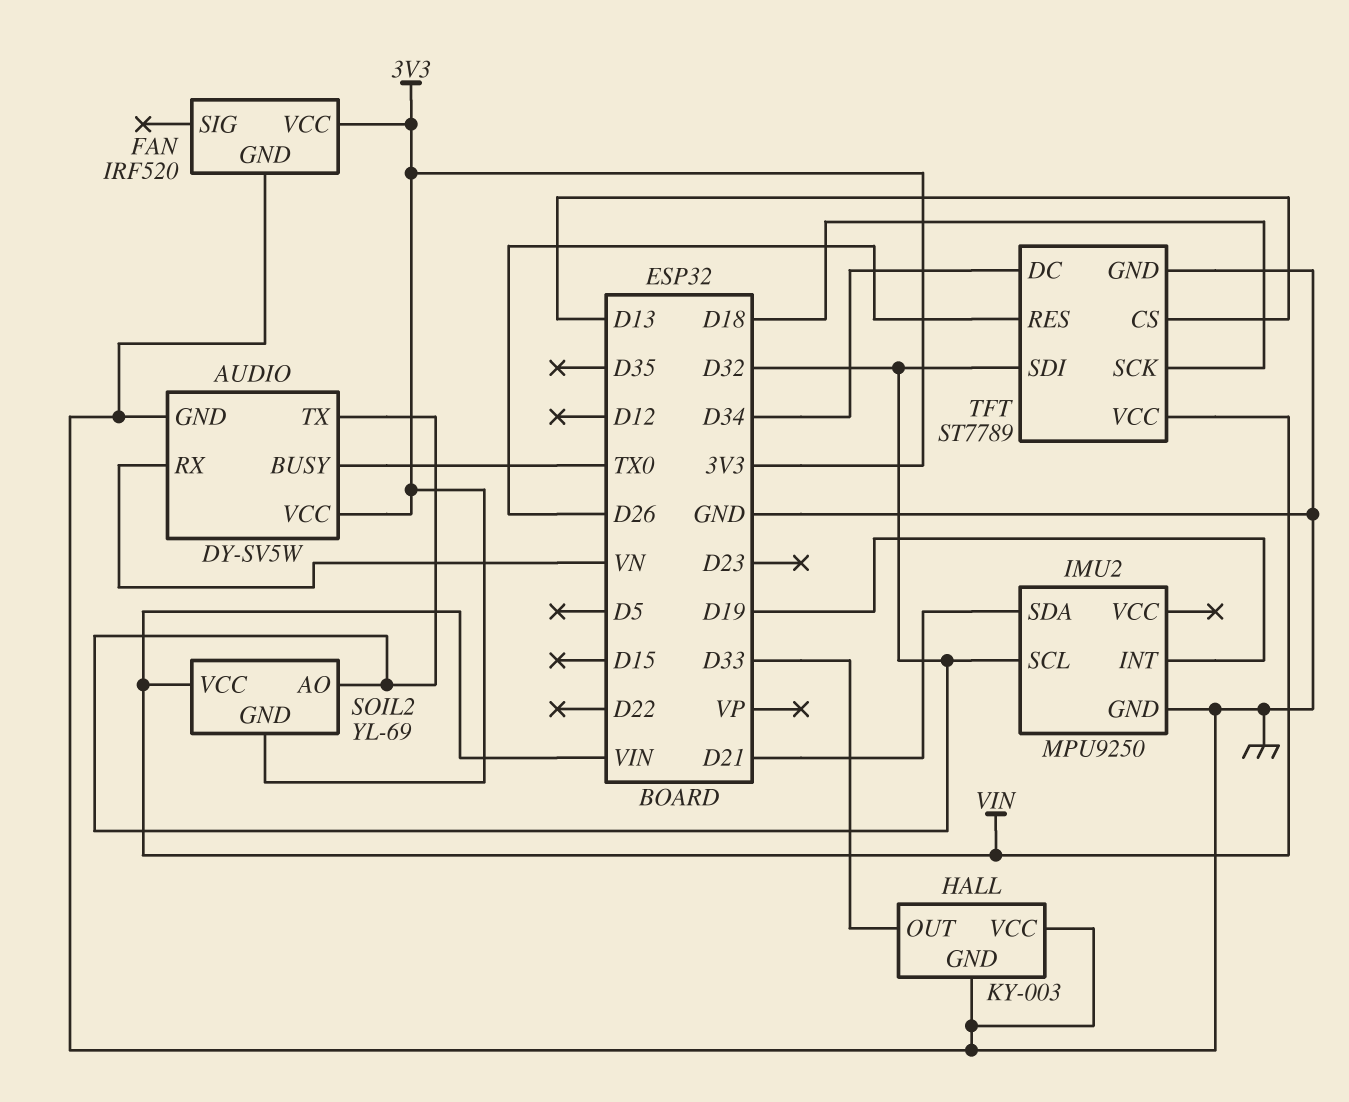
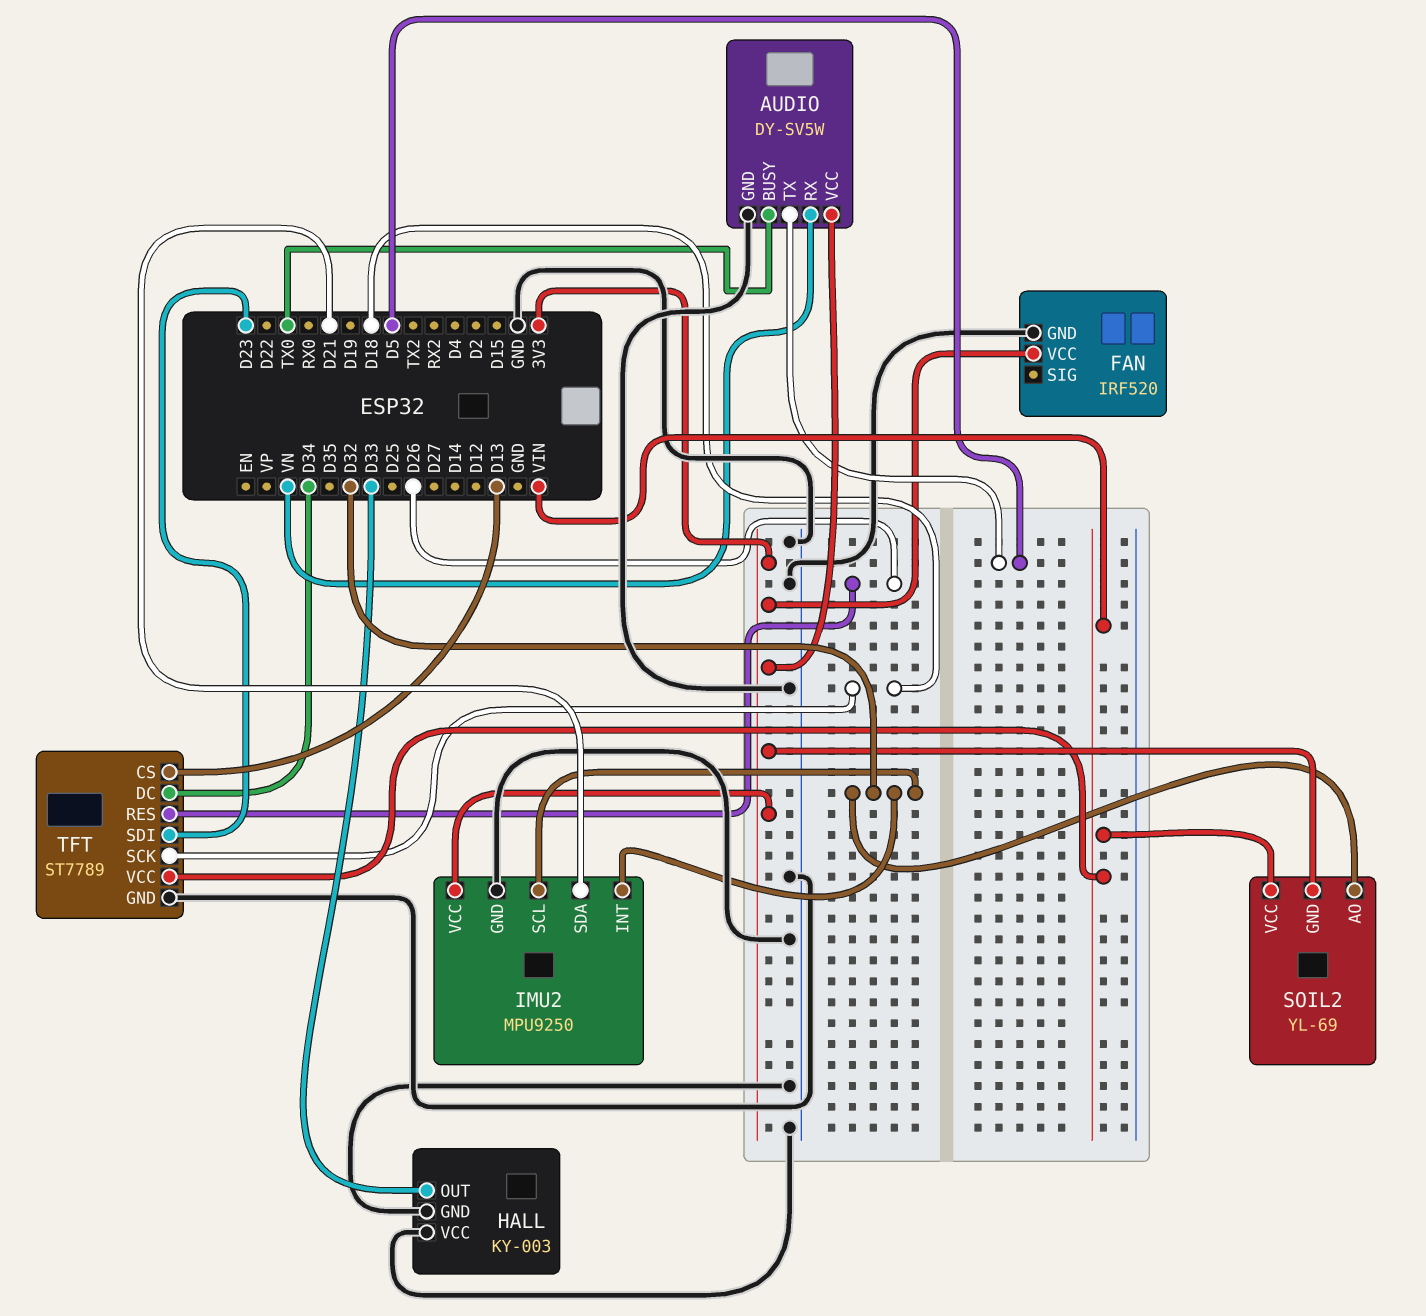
AUDIO pin TX: D32 -> D5
IMU2 pin INT: D19 -> D32
IMU2 pin VCC: none -> 3V3
TFT pin SDI: D32 -> D23

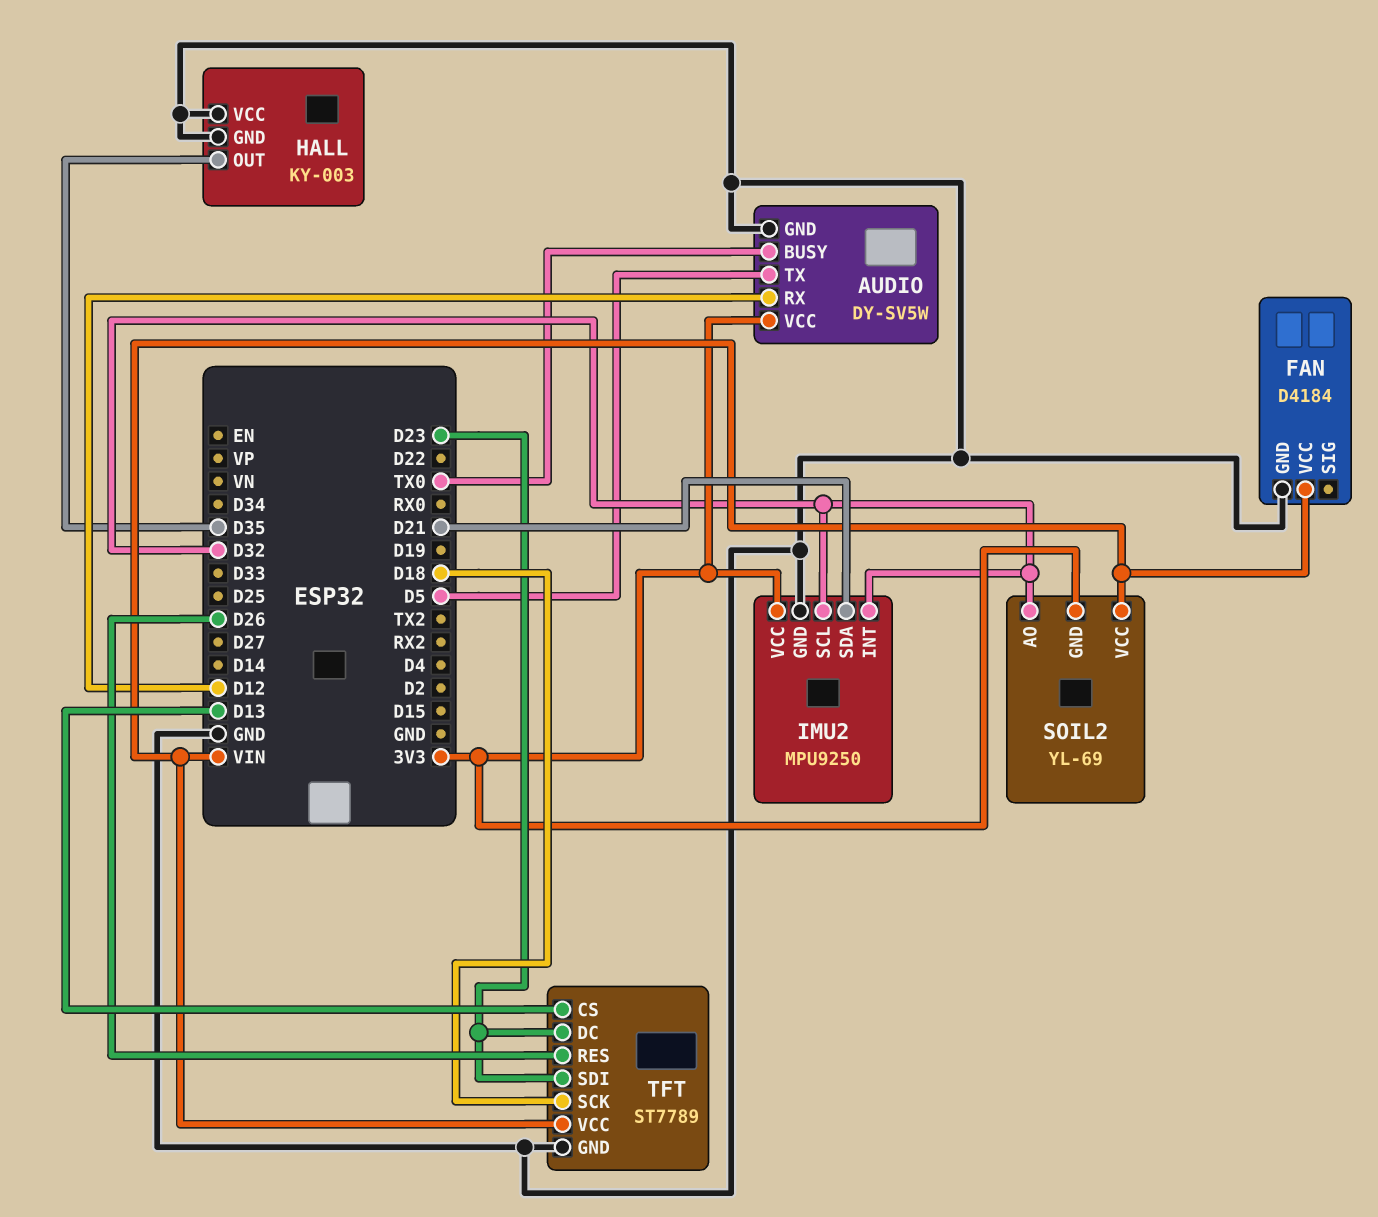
AUDIO pin RX: VN -> D12
FAN: IRF520 -> D4184
FAN pin VCC: 3V3 -> VIN
HALL pin OUT: D33 -> D35
TFT pin DC: D34 -> D23

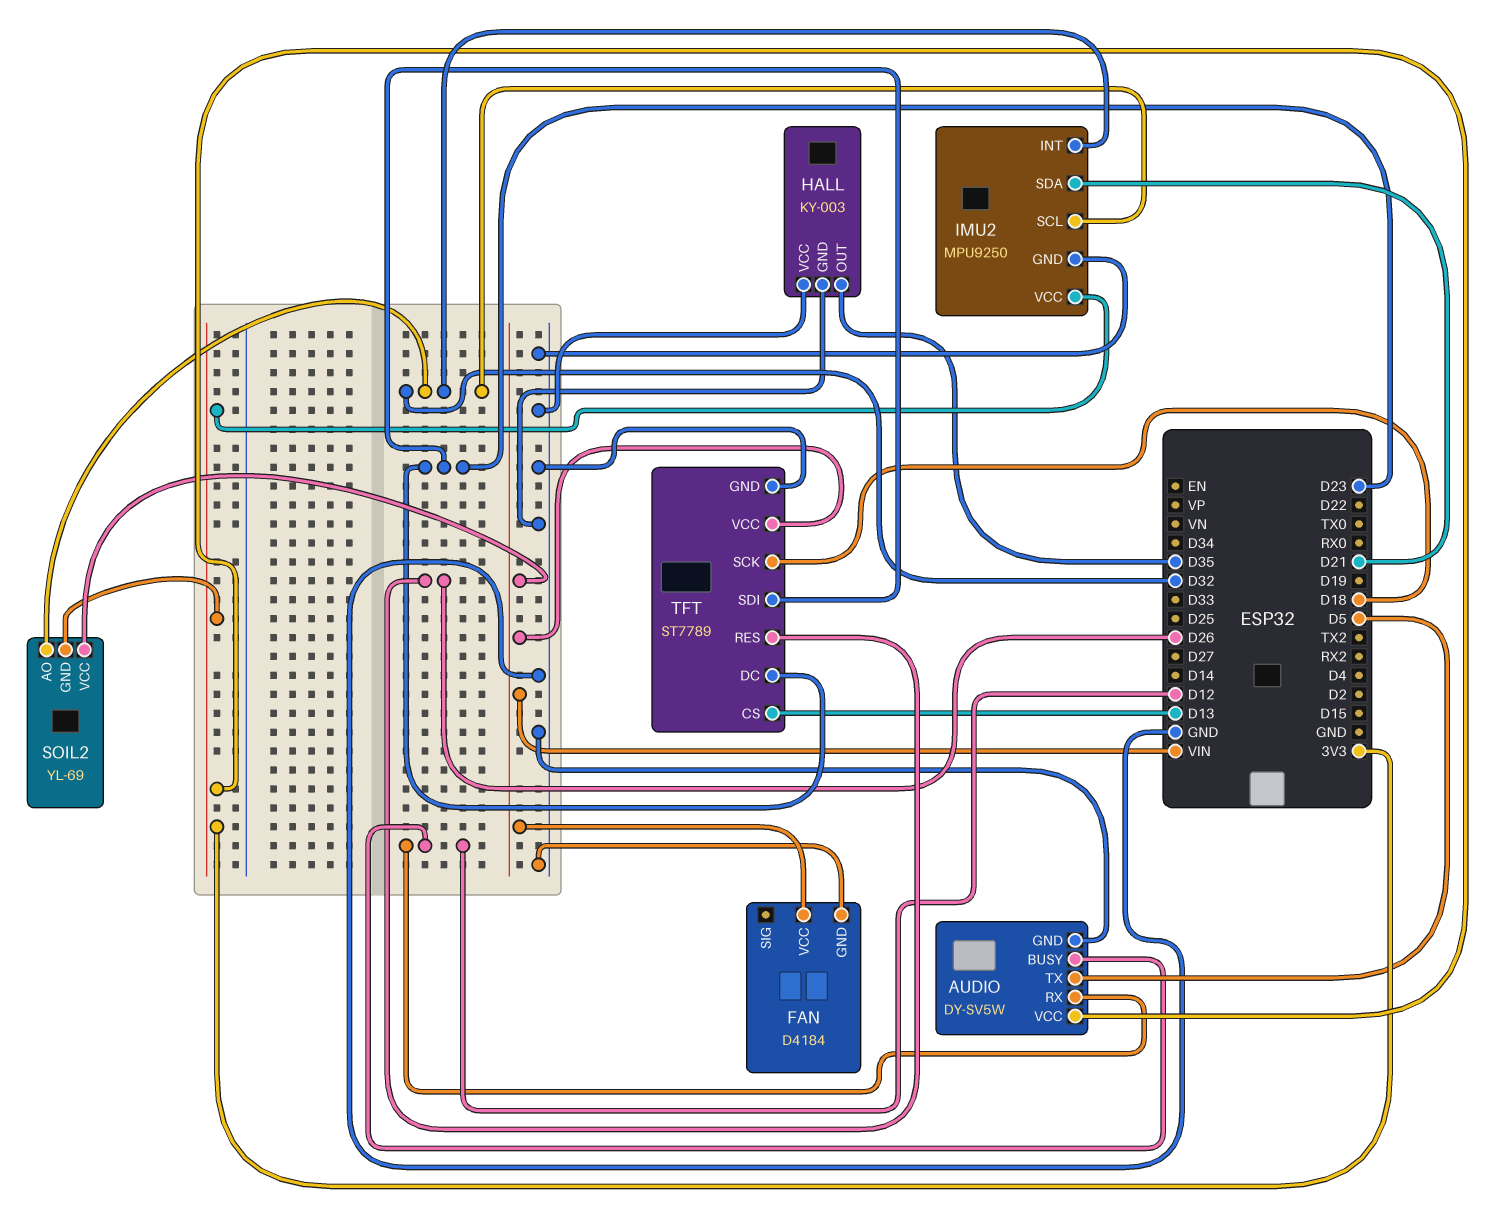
AUDIO pin BUSY: TX0 -> D12

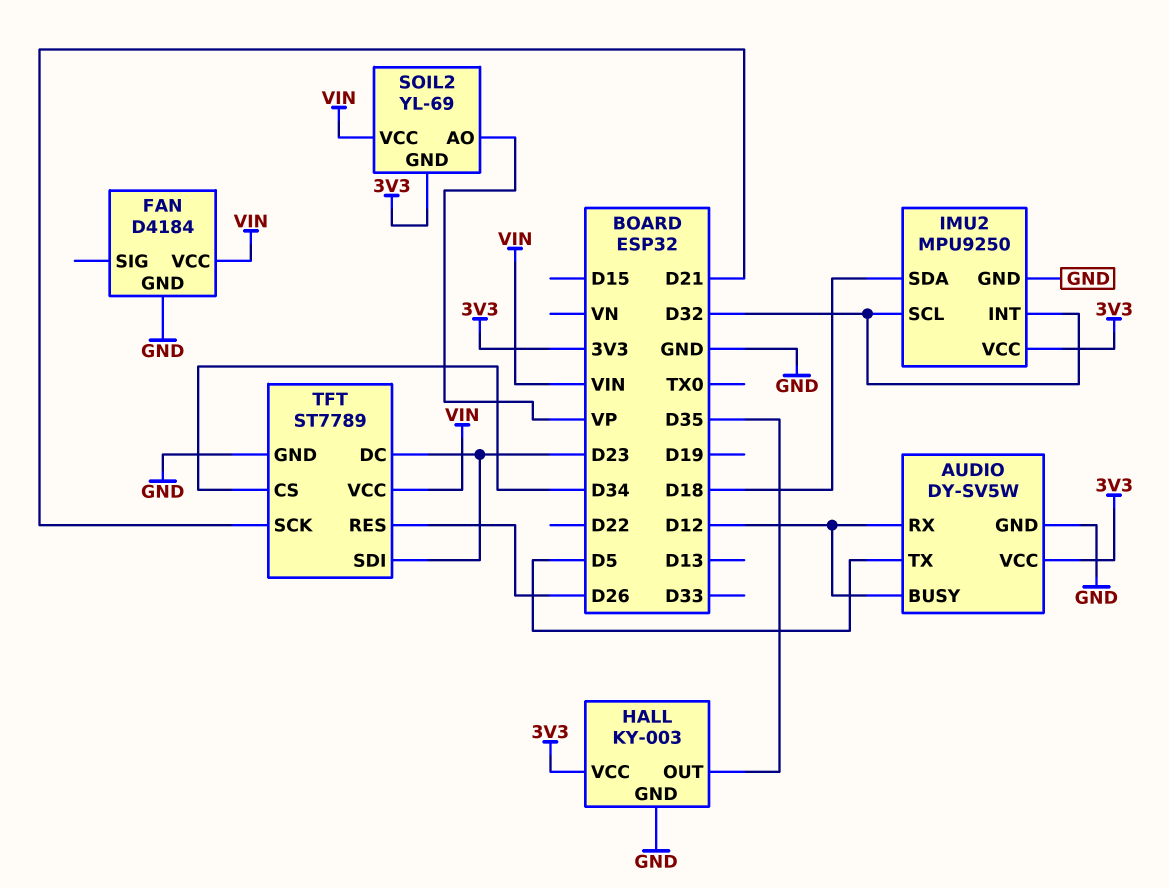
HALL pin VCC: GND -> 3V3
IMU2 pin SDA: D21 -> D18
SOIL2 pin AO: D32 -> VP
TFT pin CS: D13 -> D34
TFT pin SCK: D18 -> D21

